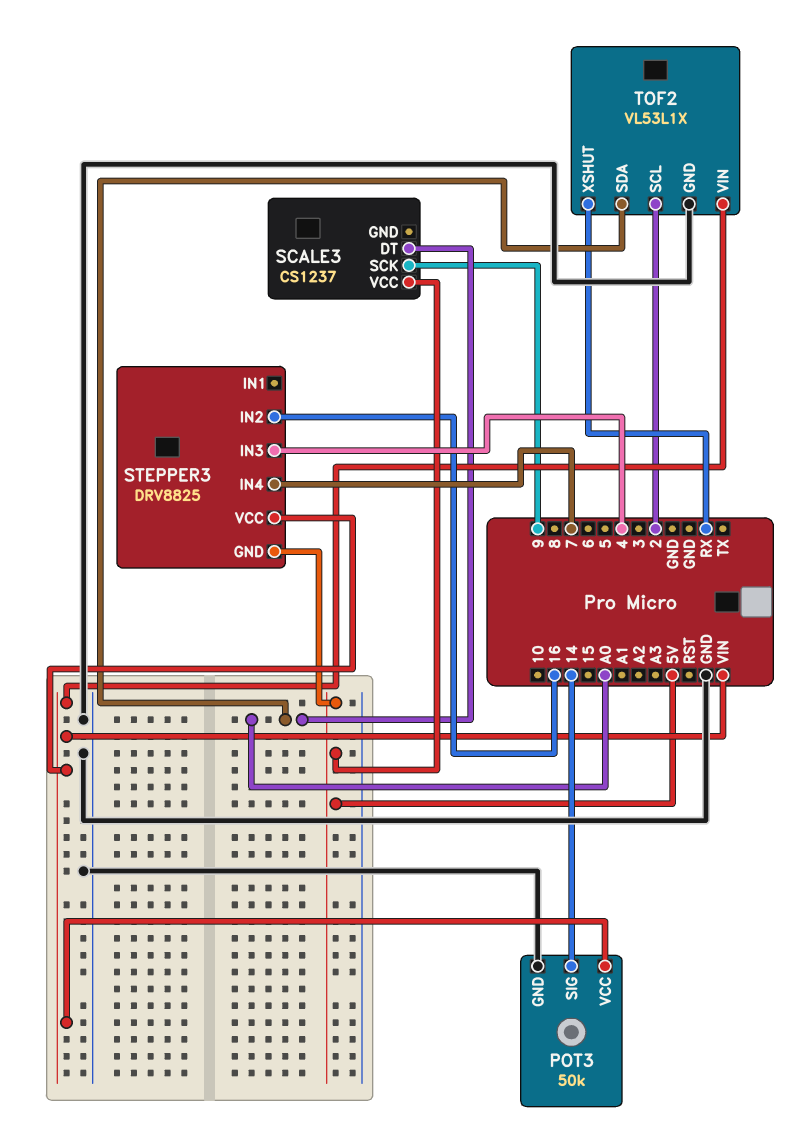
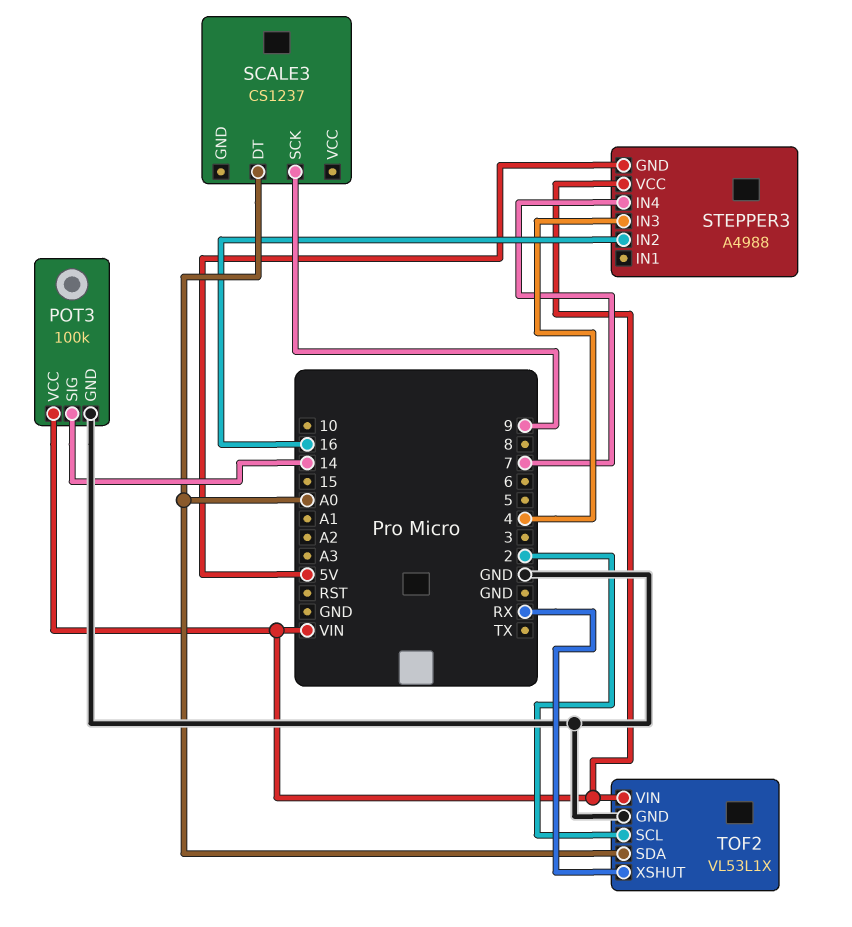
POT3: 50k -> 100k
SCALE3 pin VCC: 5V -> none
STEPPER3: DRV8825 -> A4988

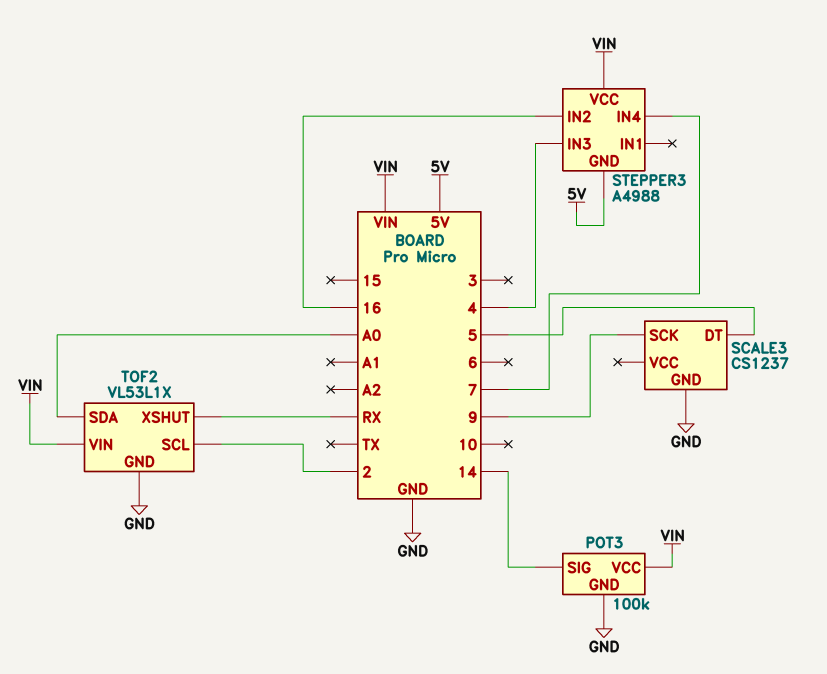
SCALE3 pin DT: A0 -> 5
SCALE3 pin GND: none -> GND

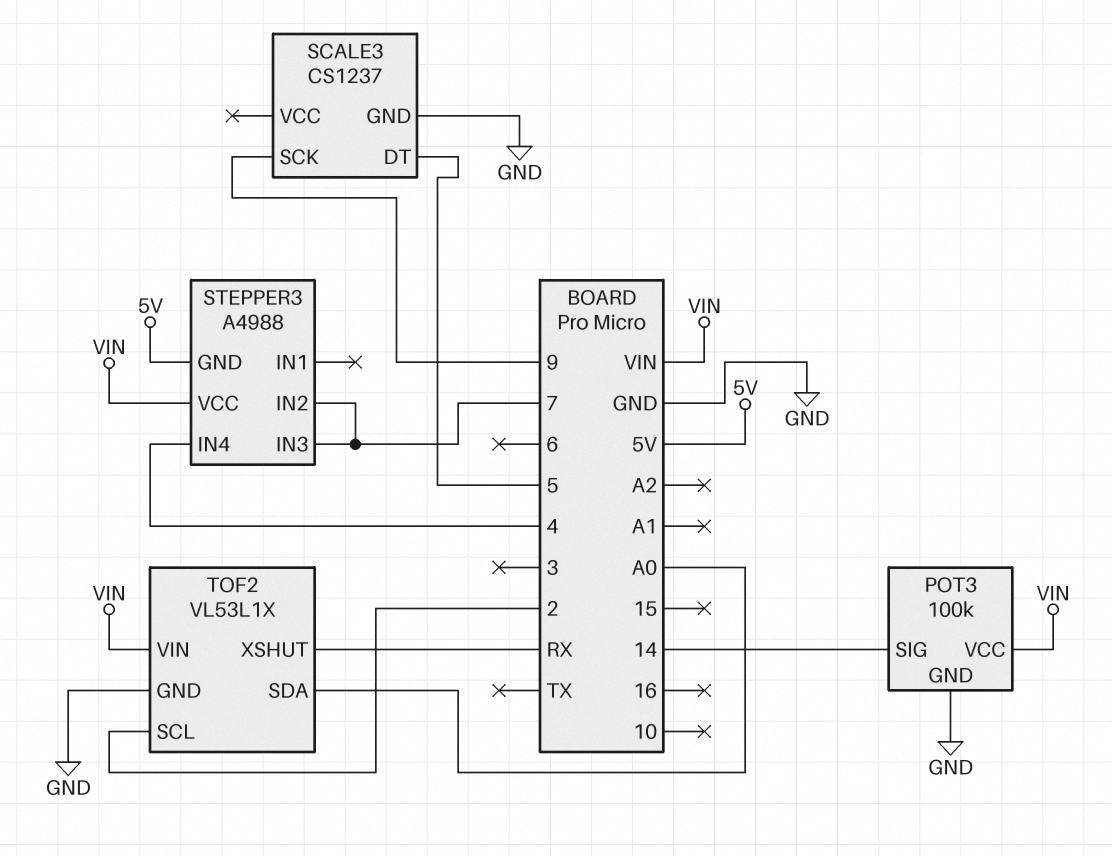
STEPPER3 pin IN2: 16 -> 7
STEPPER3 pin IN3: 4 -> 7
STEPPER3 pin IN4: 7 -> 4

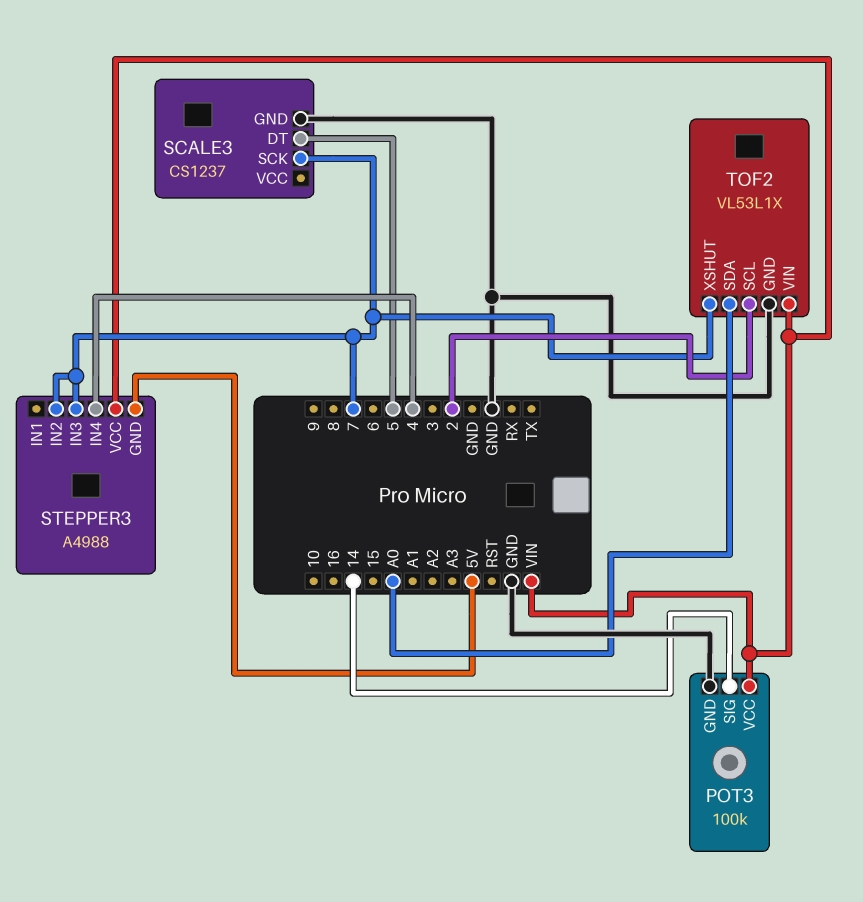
SCALE3 pin SCK: 9 -> 7
TOF2 pin XSHUT: RX -> 7

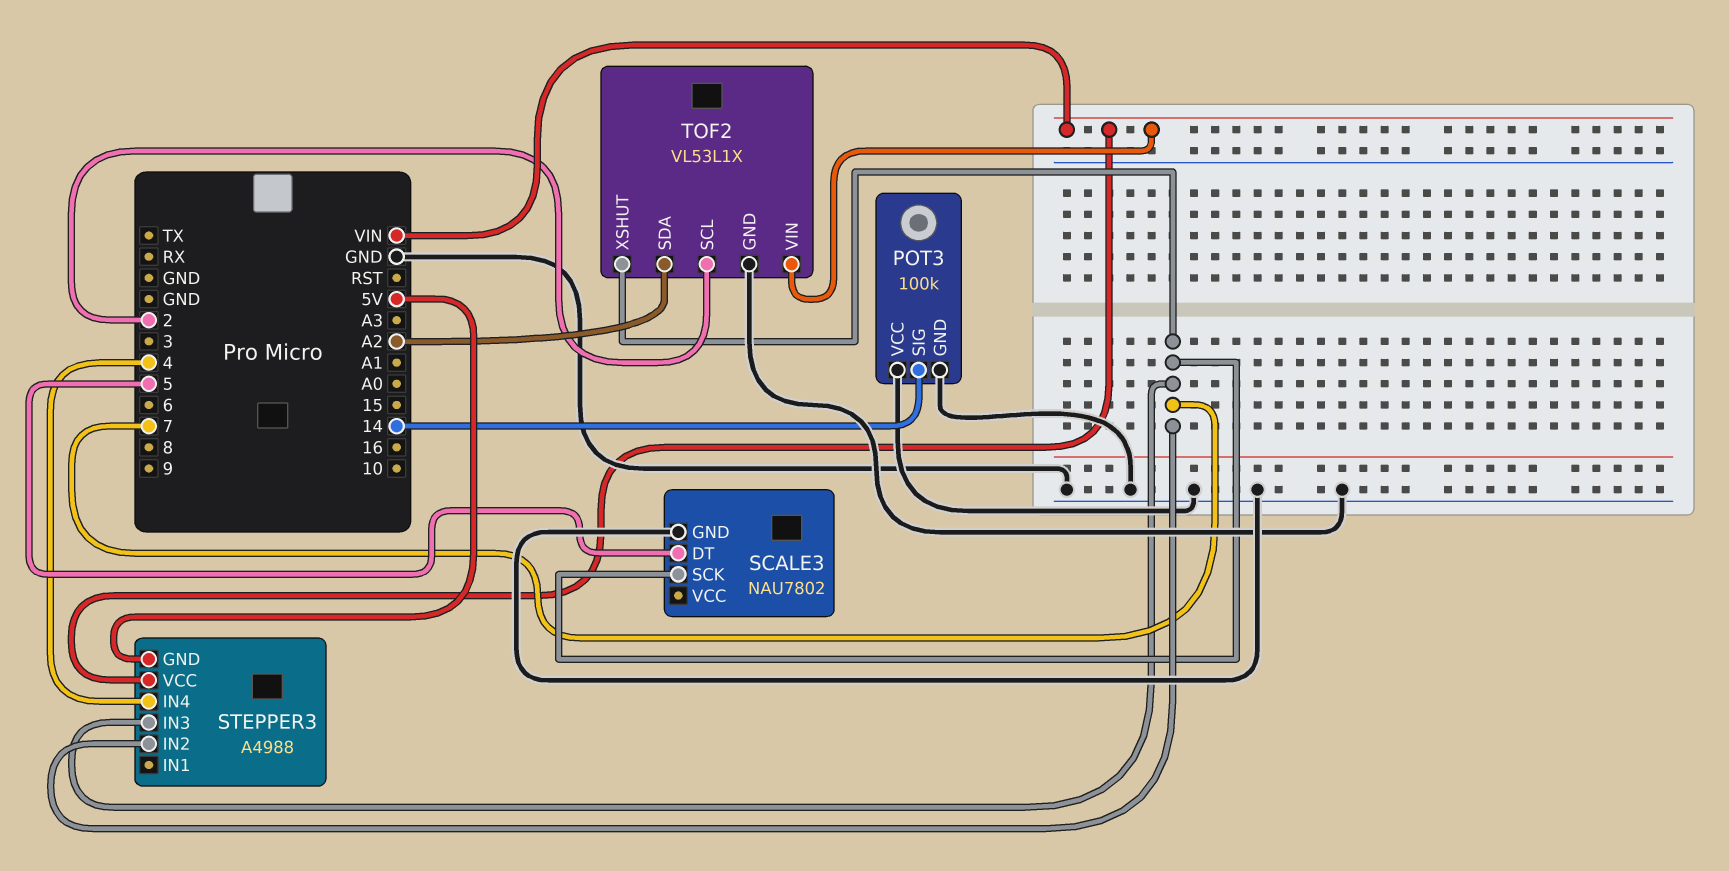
POT3 pin VCC: VIN -> GND
SCALE3: CS1237 -> NAU7802
TOF2 pin SDA: A0 -> A2

